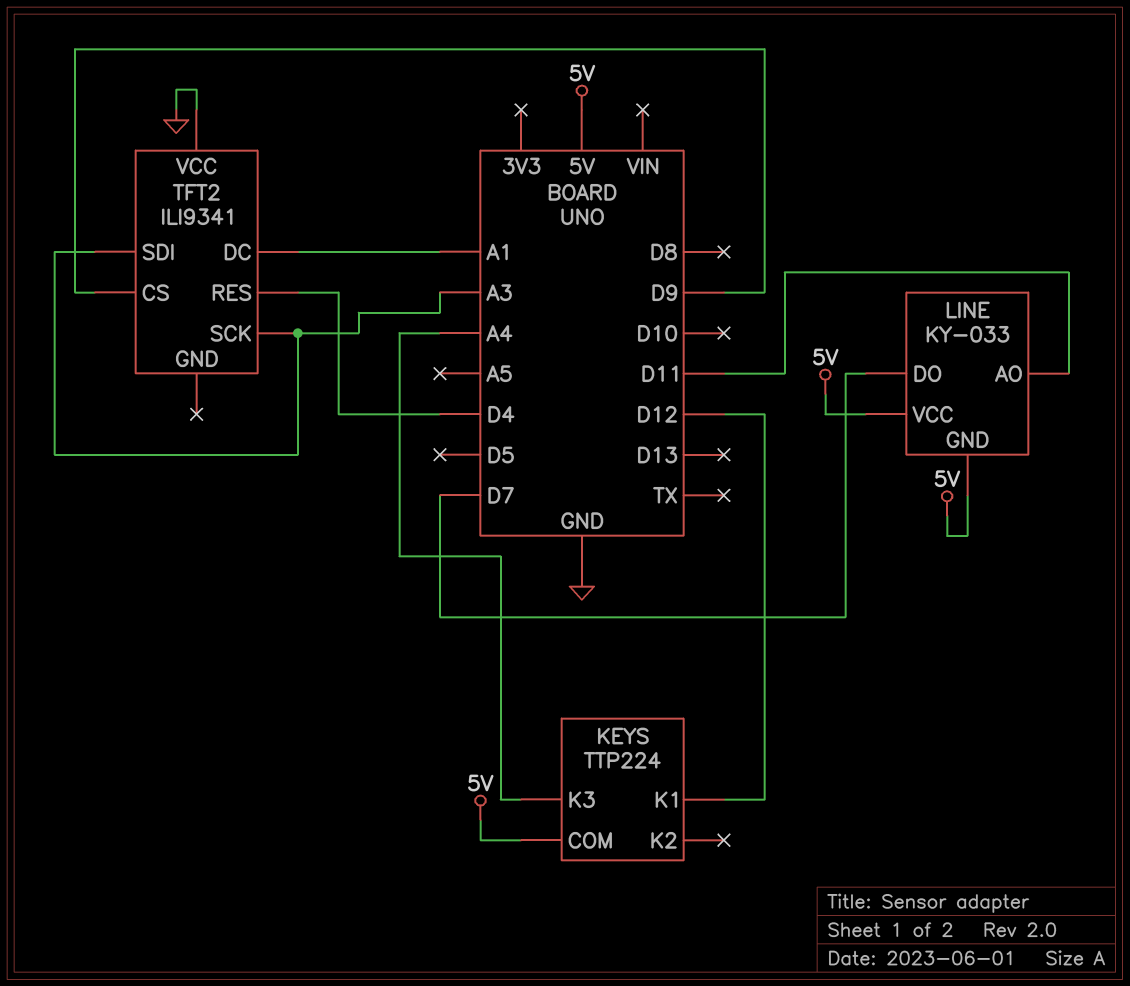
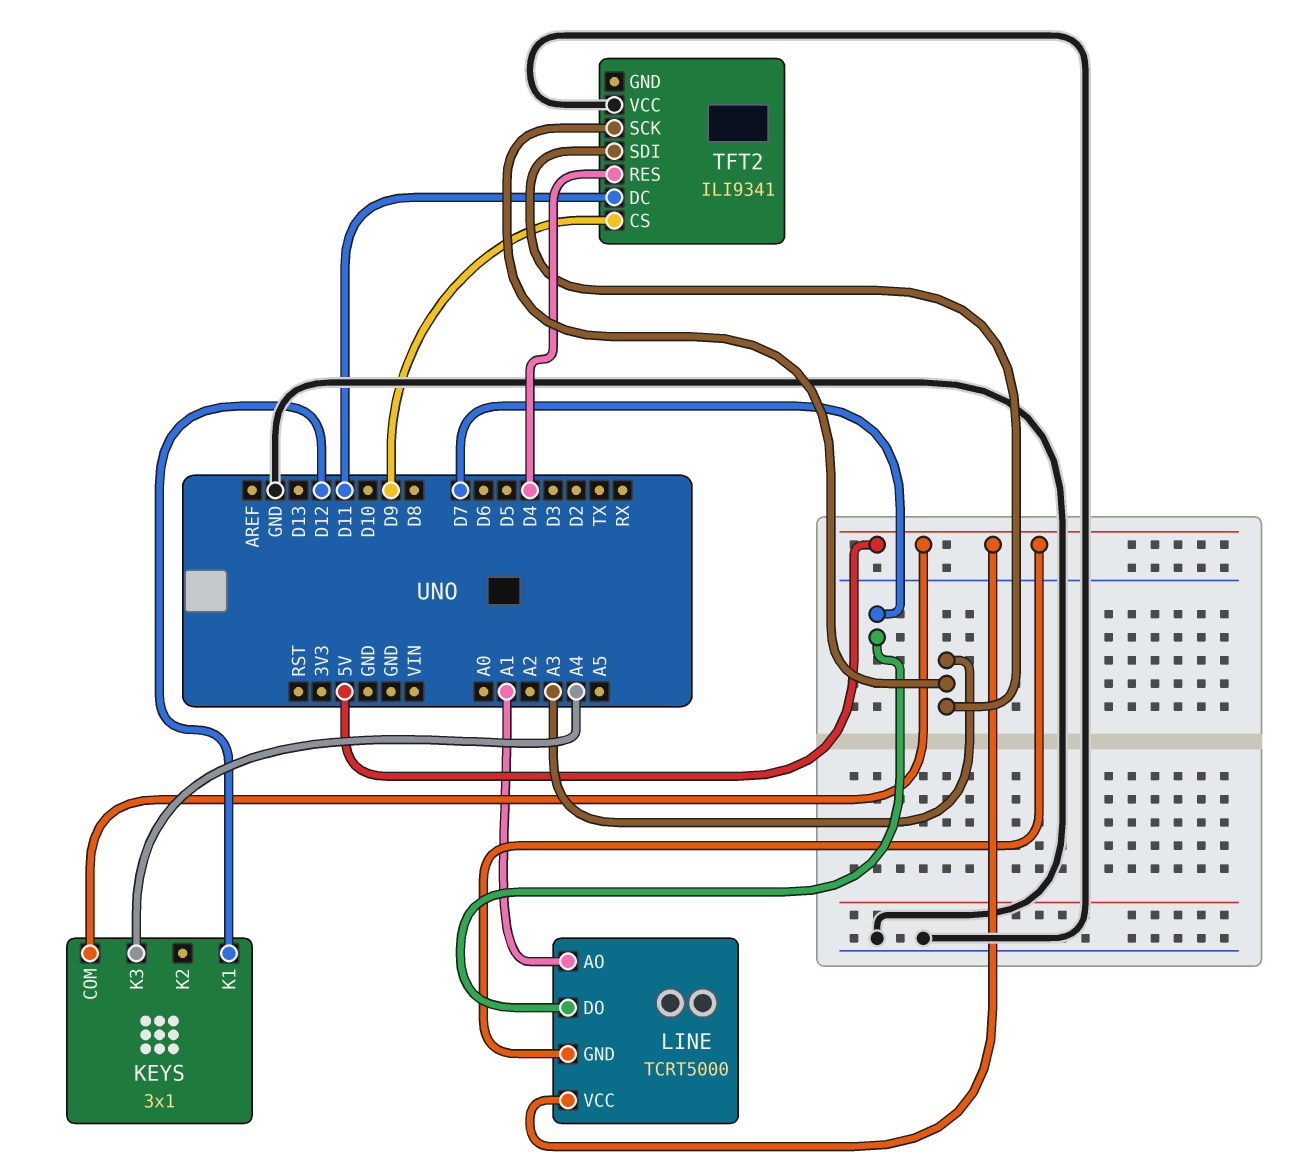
KEYS: TTP224 -> 3x1
LINE: KY-033 -> TCRT5000
LINE pin AO: D11 -> A1
TFT2 pin DC: A1 -> D11

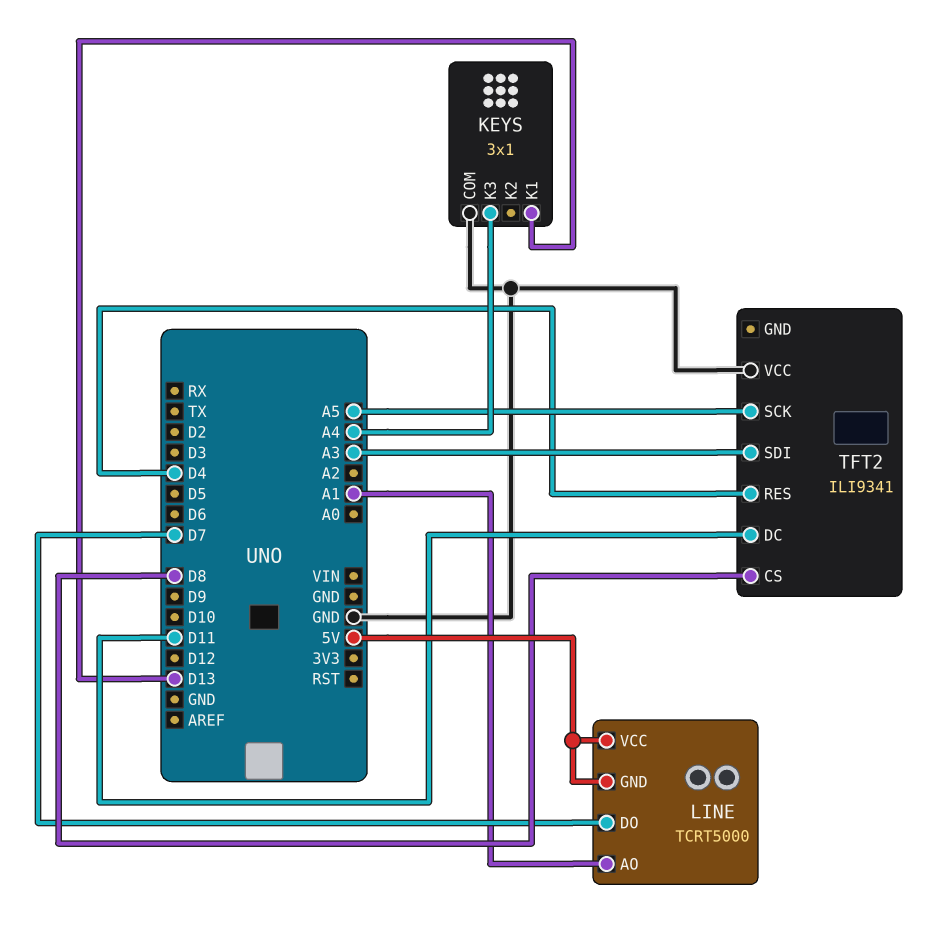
KEYS pin COM: 5V -> GND
KEYS pin K1: D12 -> D13
TFT2 pin CS: D9 -> D8
TFT2 pin SCK: A3 -> A5

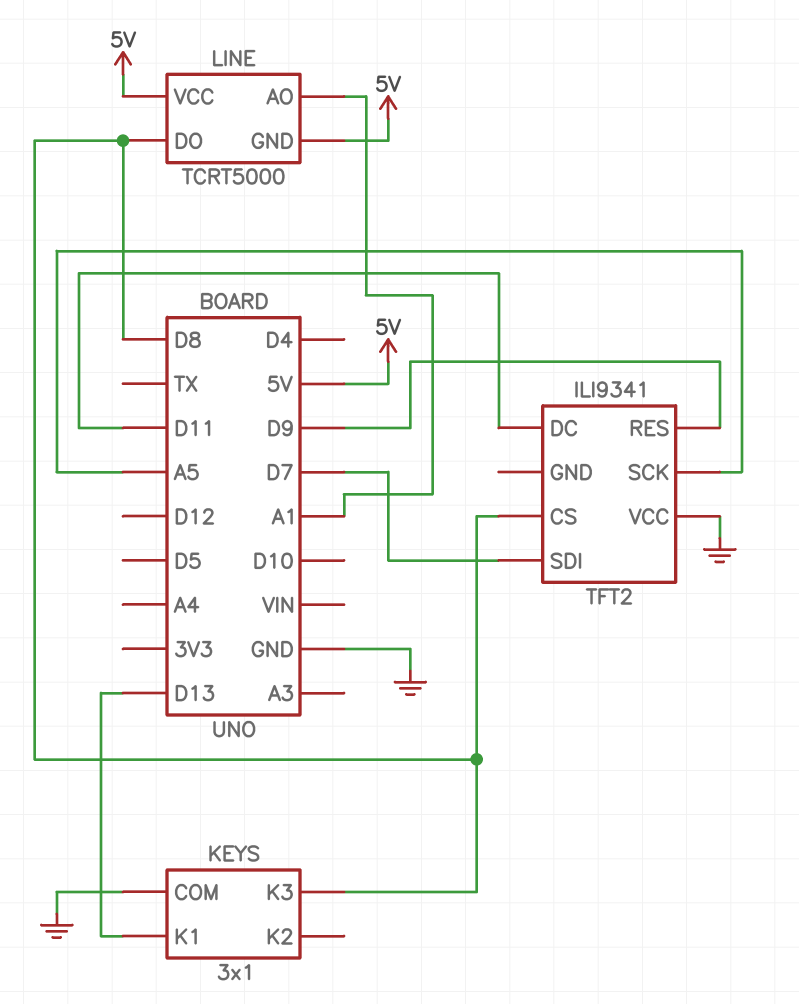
KEYS pin K3: A4 -> D8
LINE pin DO: D7 -> D8
TFT2 pin RES: D4 -> D9
TFT2 pin SDI: A3 -> D7

